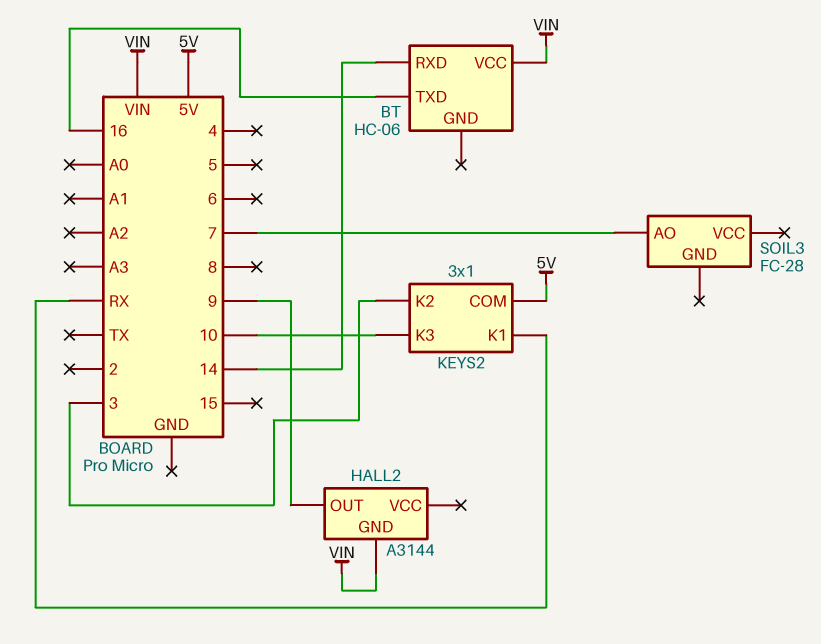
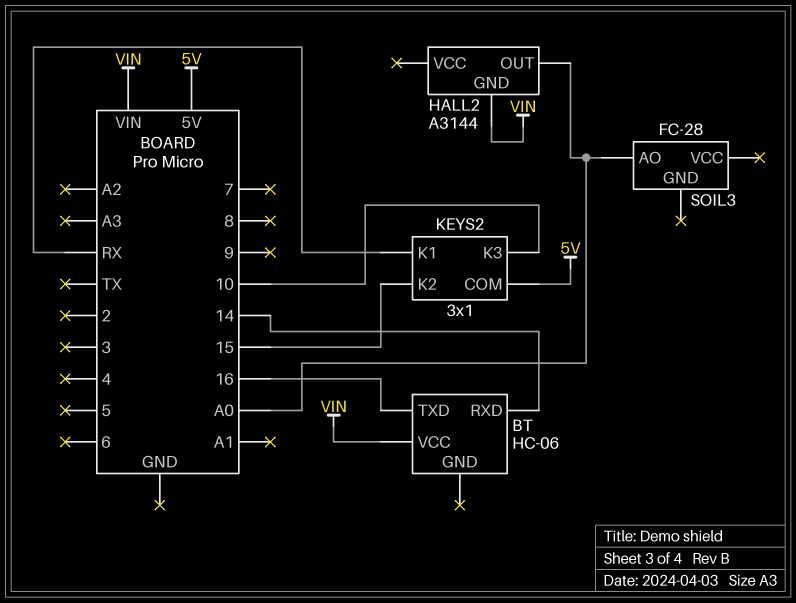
HALL2 pin OUT: 9 -> A0
KEYS2 pin K2: 3 -> 15
SOIL3 pin AO: 7 -> A0

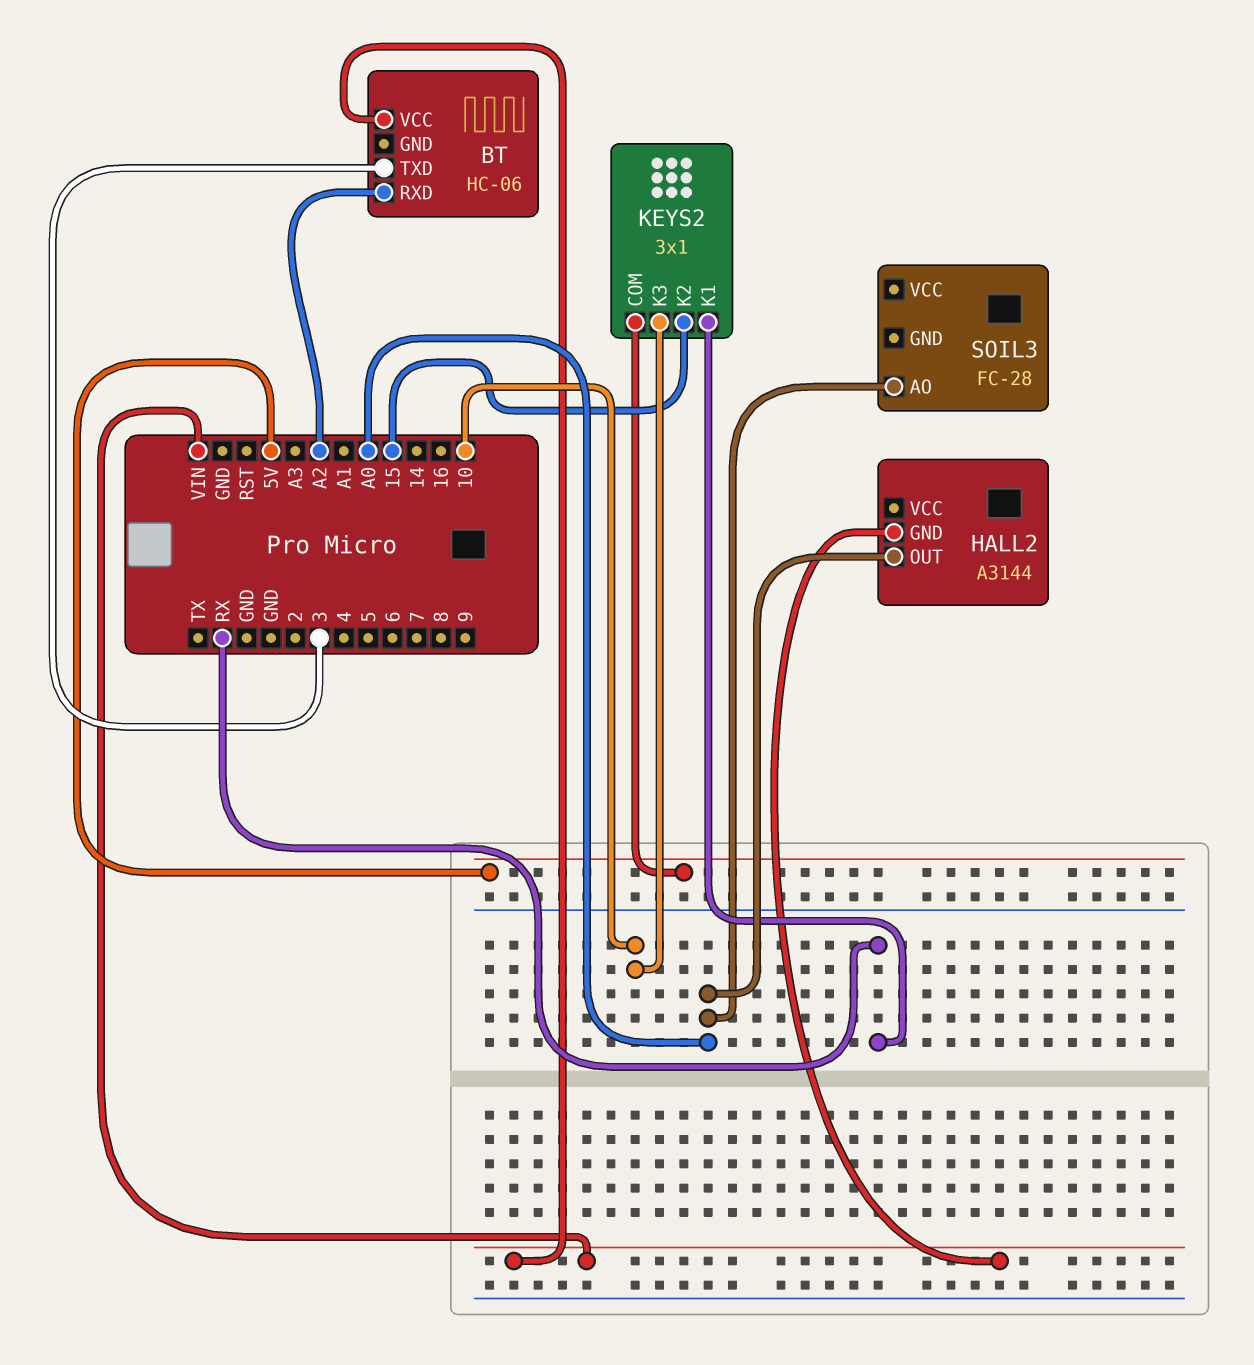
BT pin RXD: 14 -> A2
BT pin TXD: 16 -> 3

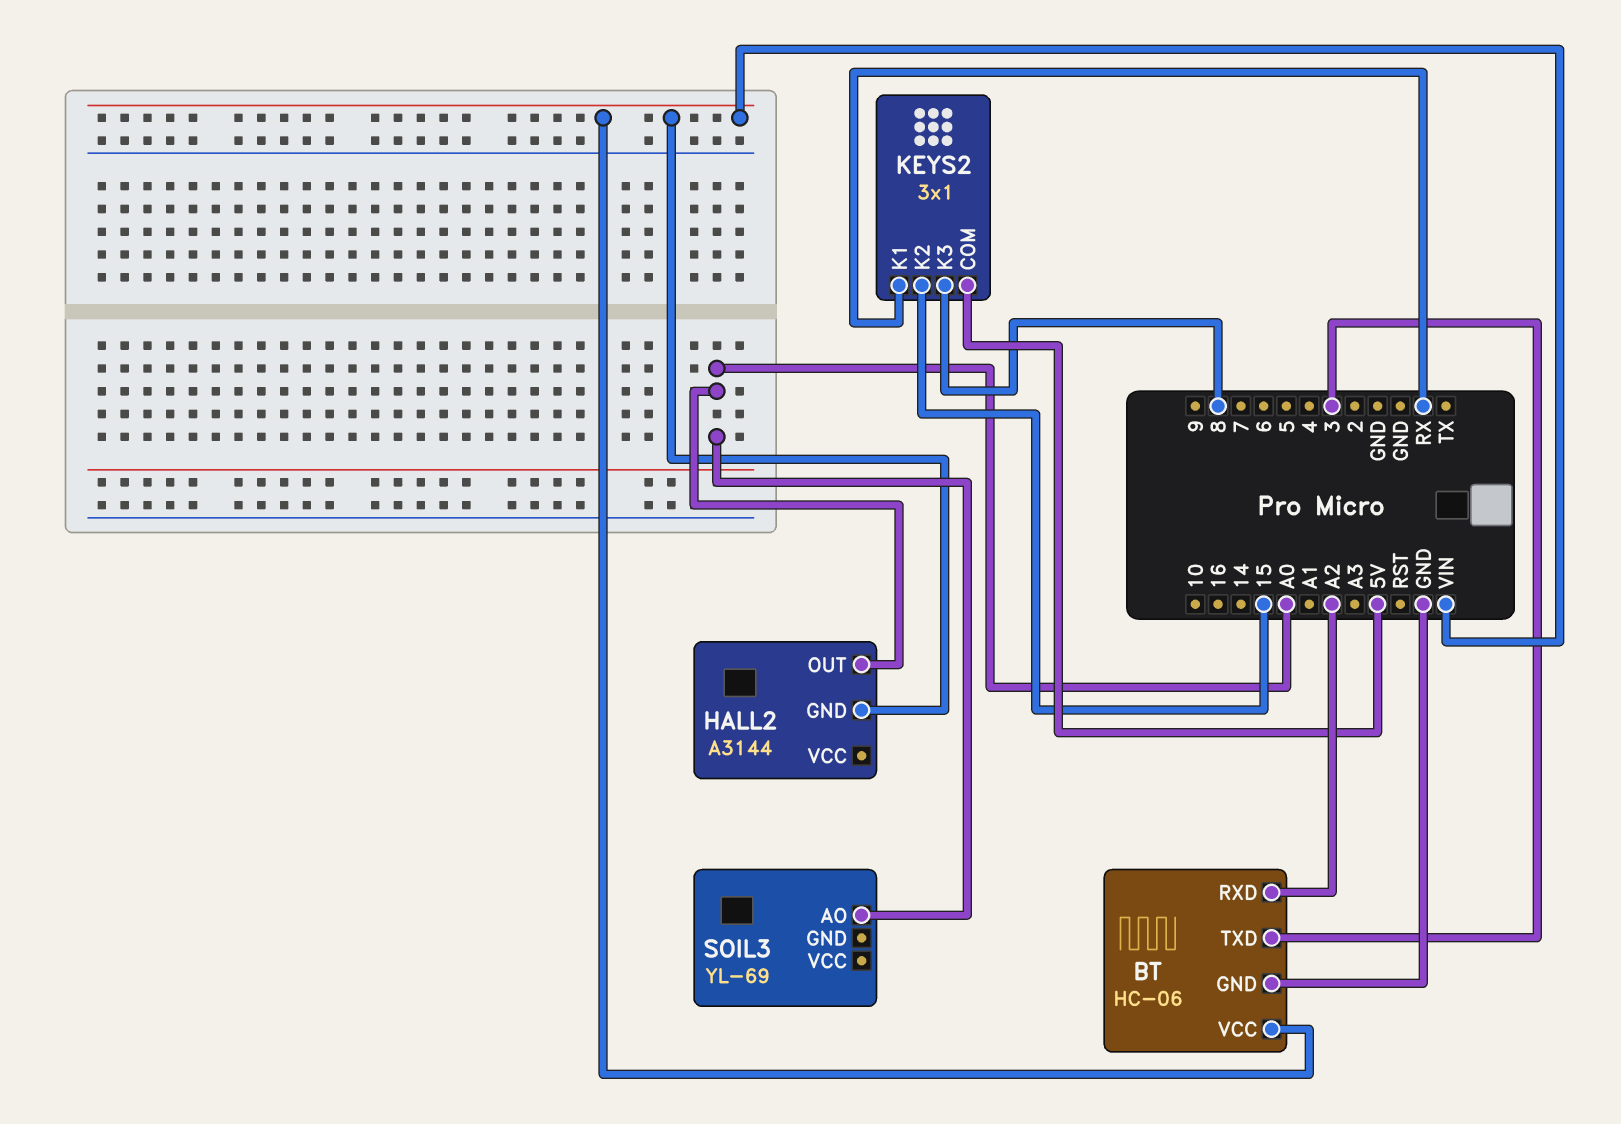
BT pin GND: none -> GND
KEYS2 pin K3: 10 -> 8
SOIL3: FC-28 -> YL-69

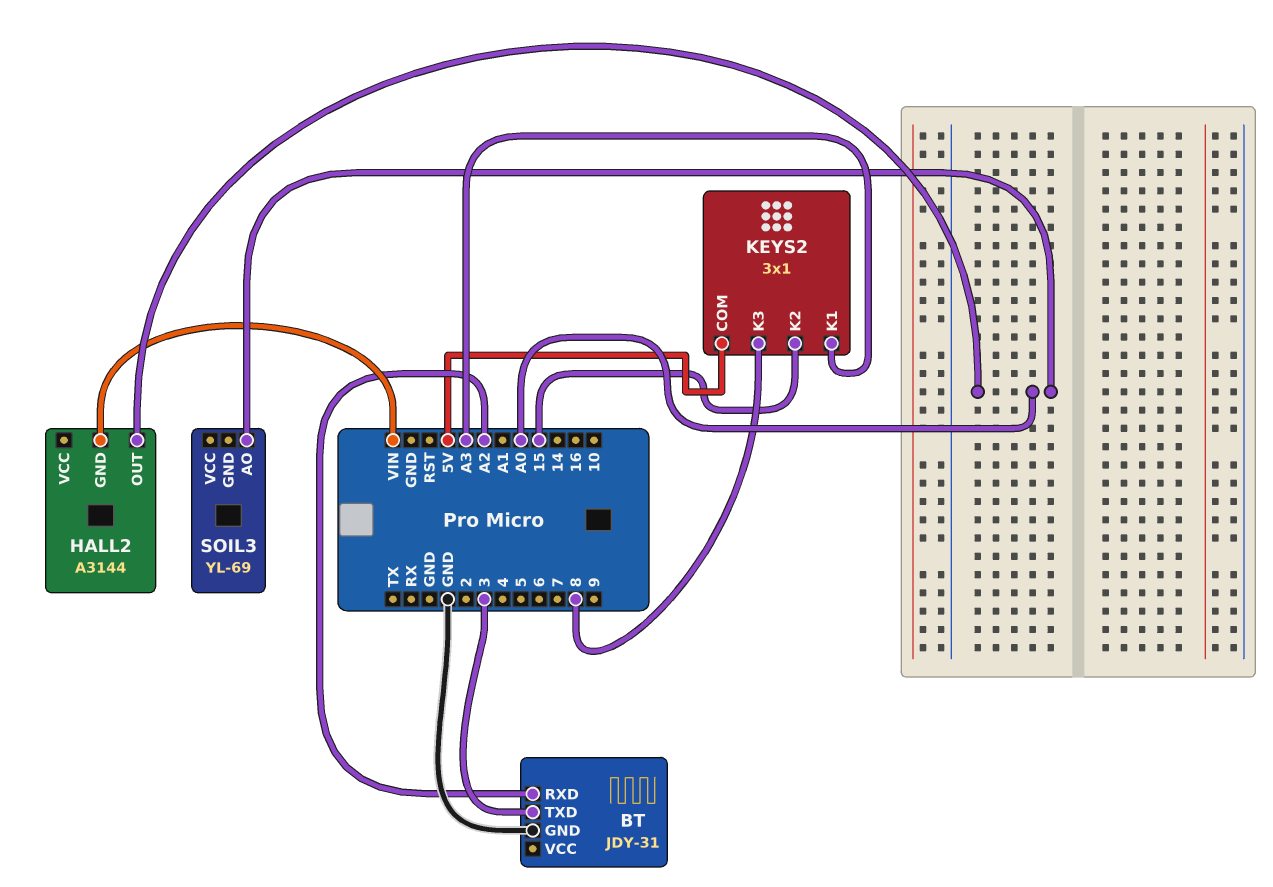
BT: HC-06 -> JDY-31
BT pin VCC: VIN -> none
KEYS2 pin K1: RX -> A3

